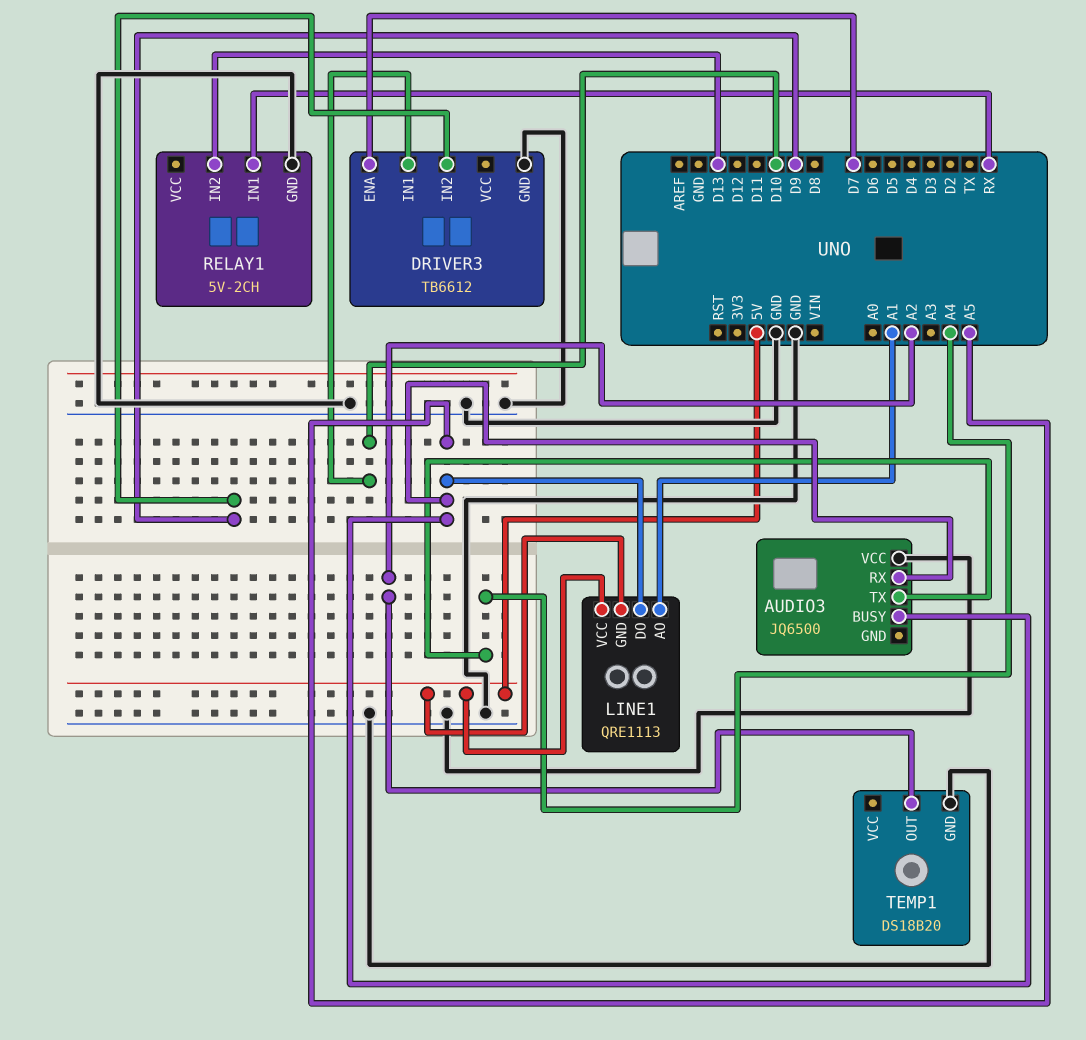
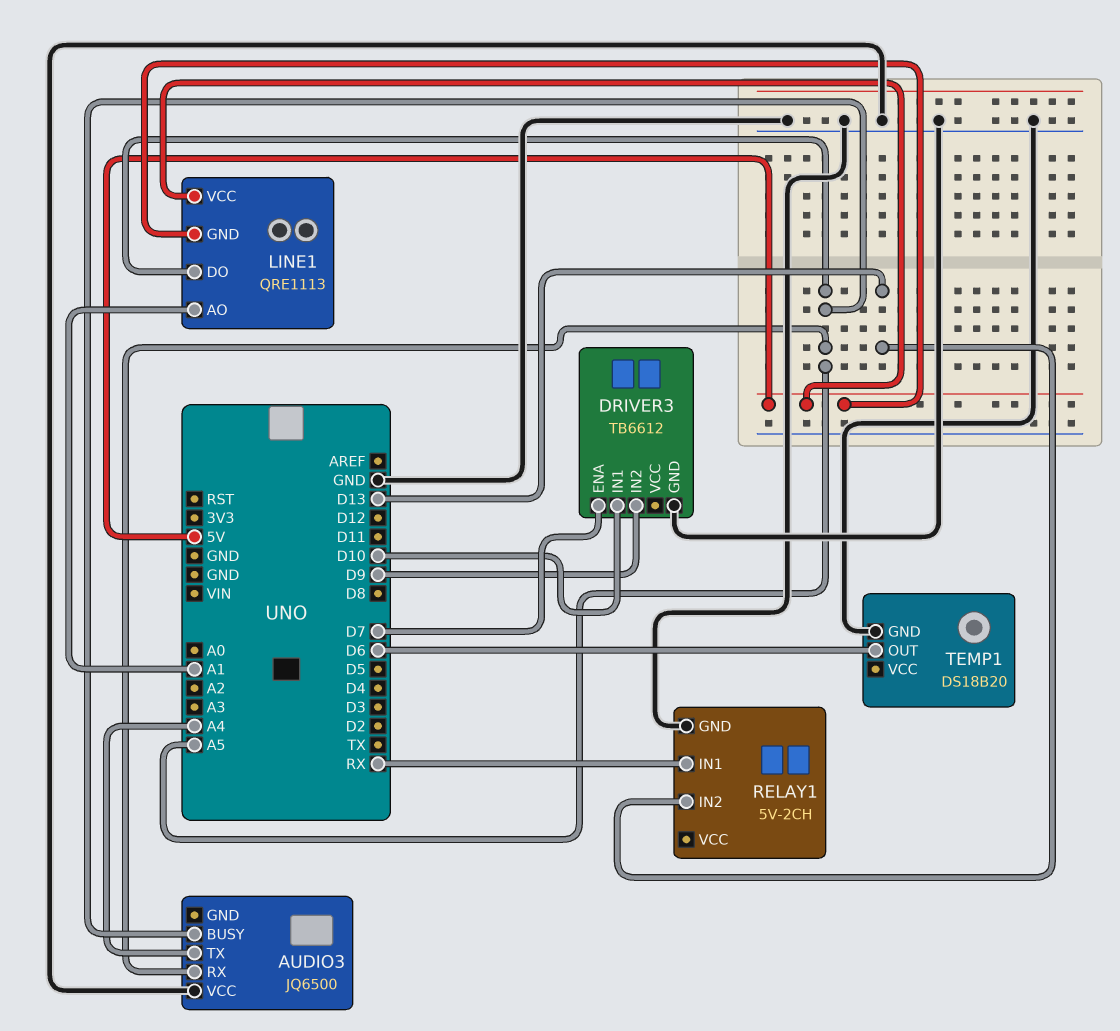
TEMP1 pin OUT: A2 -> D6

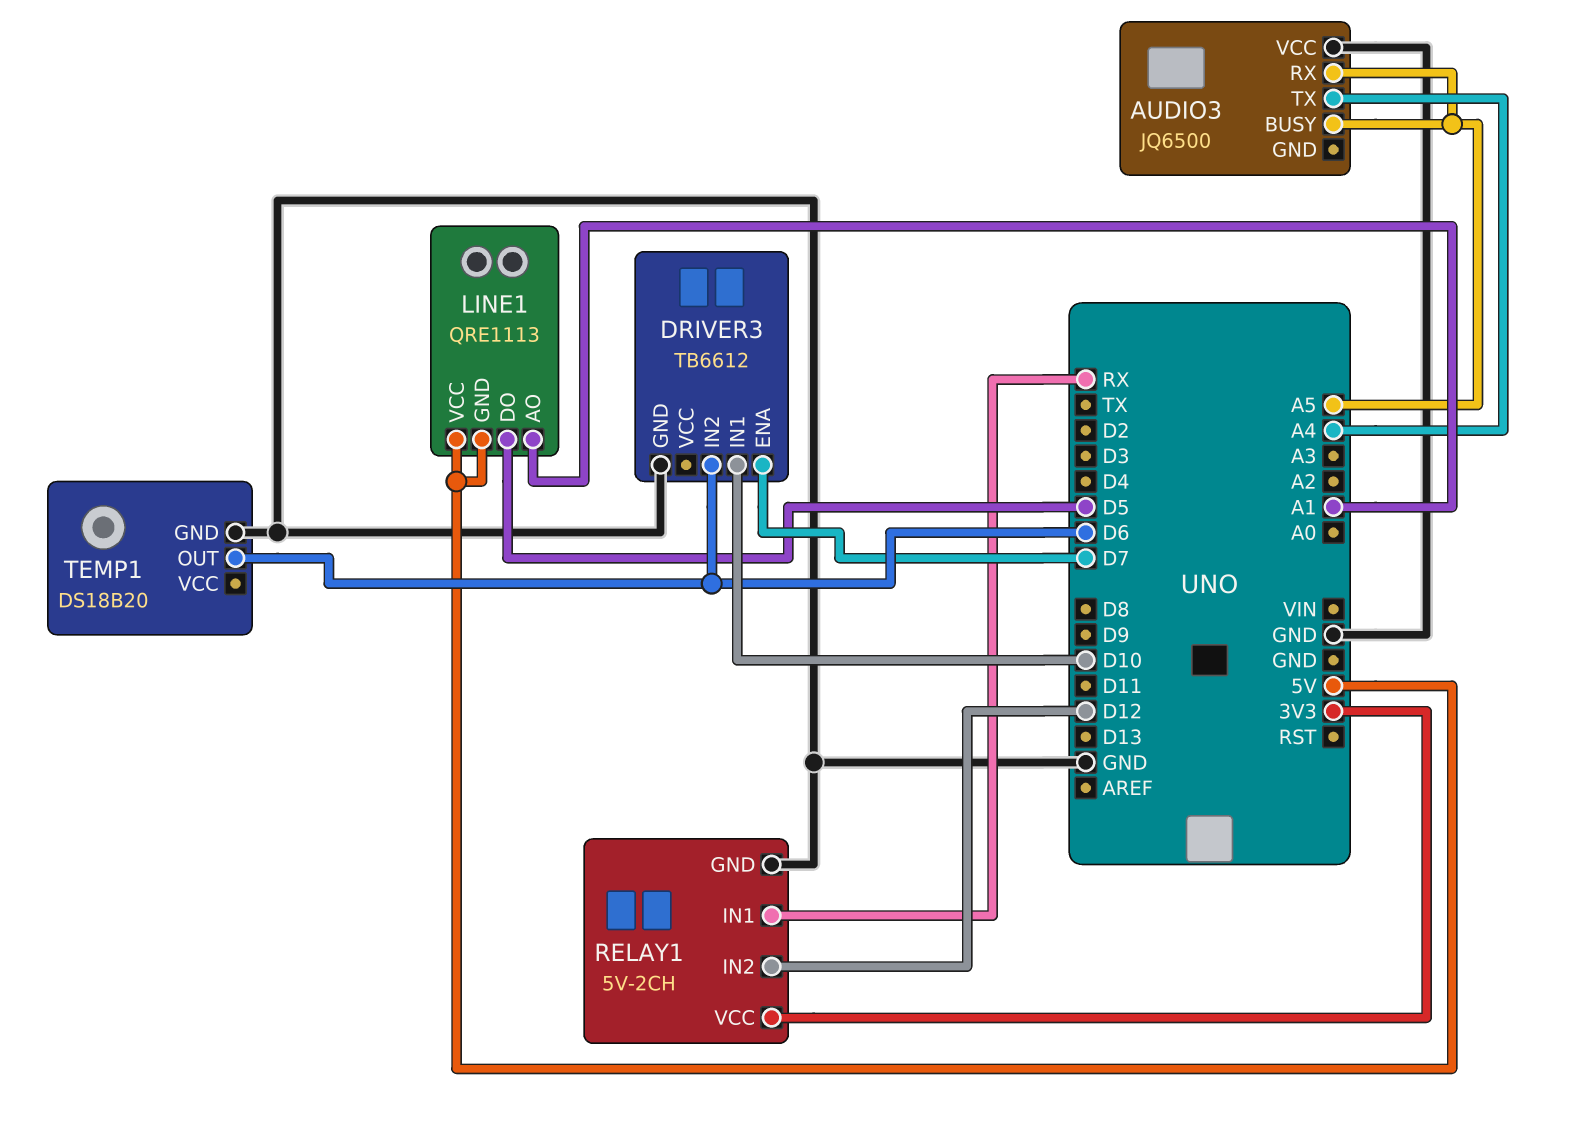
DRIVER3 pin IN2: D9 -> D6
LINE1 pin DO: A5 -> D5
RELAY1 pin IN2: D13 -> D12
RELAY1 pin VCC: none -> 3V3

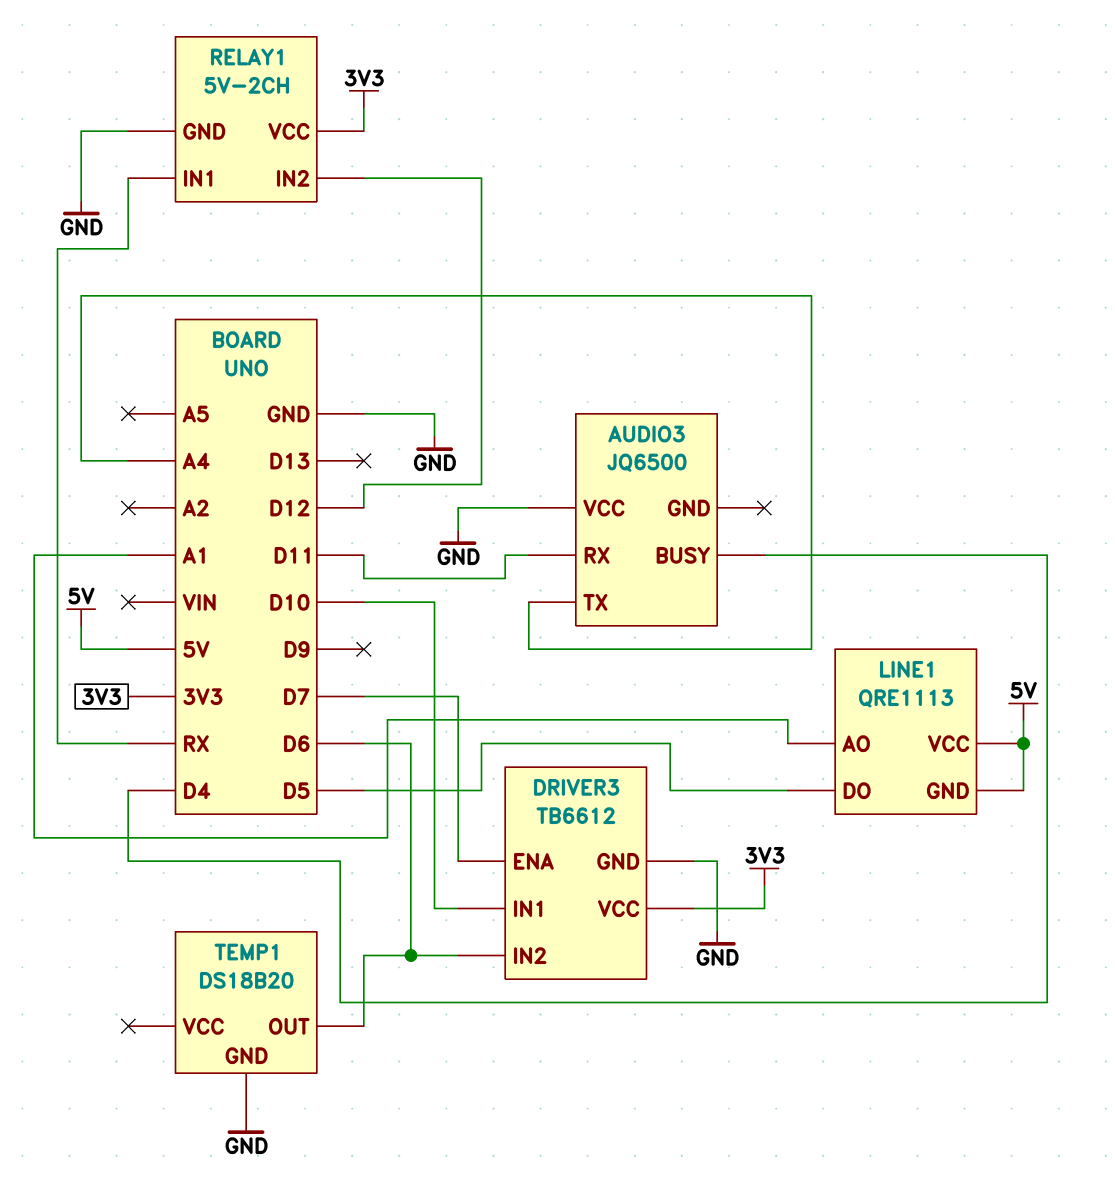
AUDIO3 pin BUSY: A5 -> D4
AUDIO3 pin RX: A5 -> D11
DRIVER3 pin VCC: none -> 3V3

